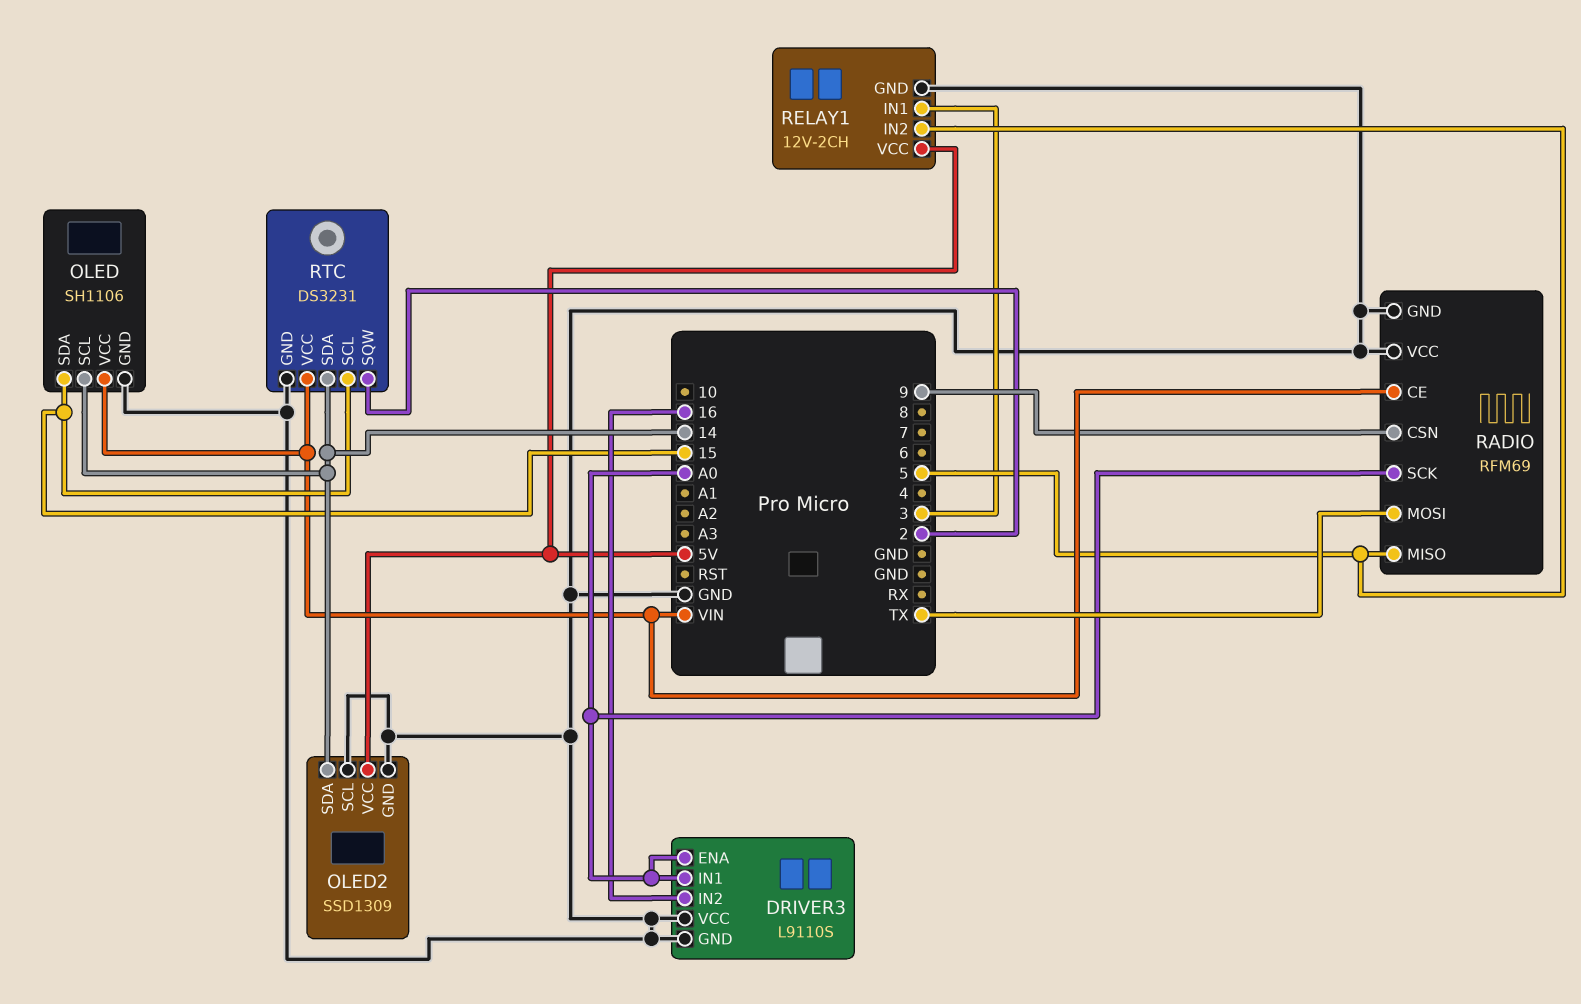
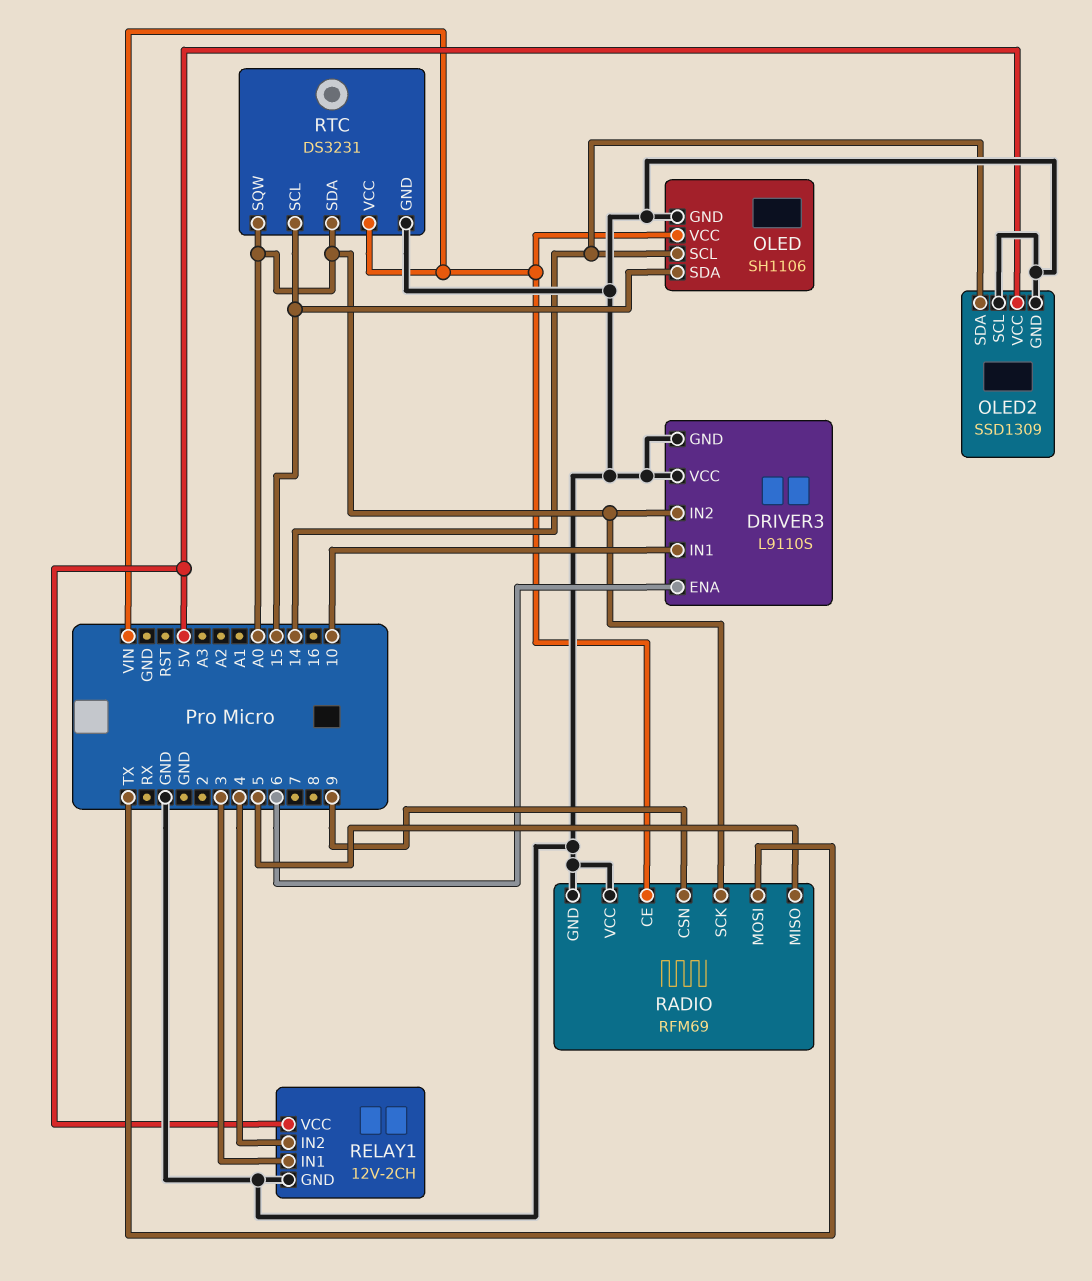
DRIVER3 pin ENA: A0 -> 6
DRIVER3 pin IN1: A0 -> 10
DRIVER3 pin IN2: 16 -> A0
RELAY1 pin IN2: 5 -> 4
RTC pin SDA: 14 -> A0
RTC pin SQW: 2 -> A0

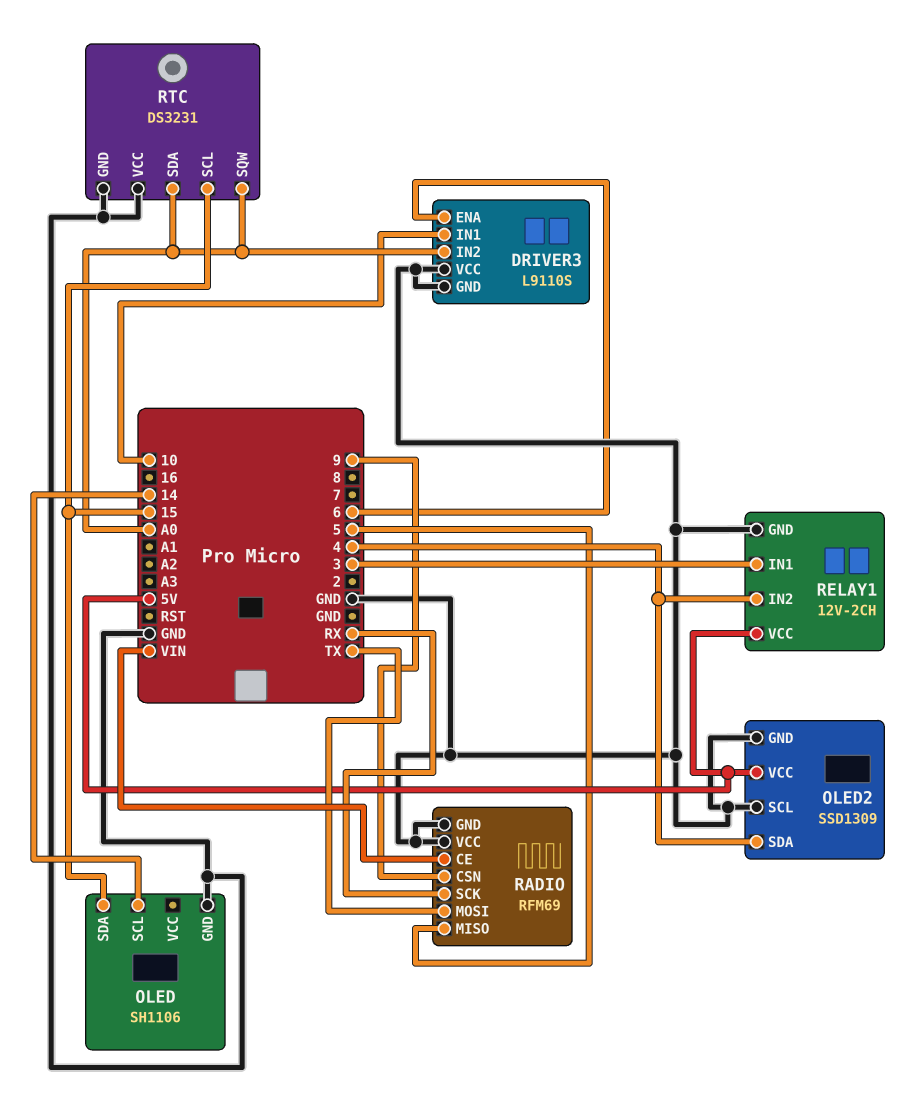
OLED pin VCC: VIN -> none
OLED2 pin SDA: 14 -> 4
RADIO pin SCK: A0 -> RX
RTC pin VCC: VIN -> GND

